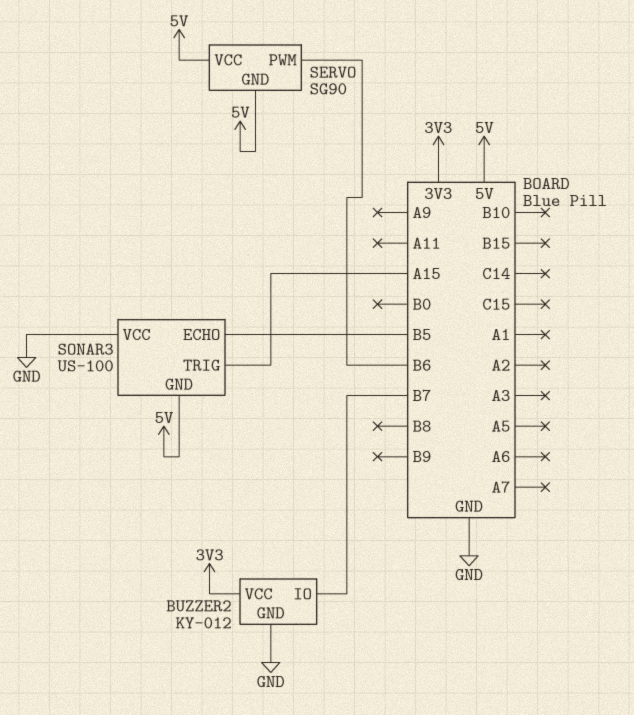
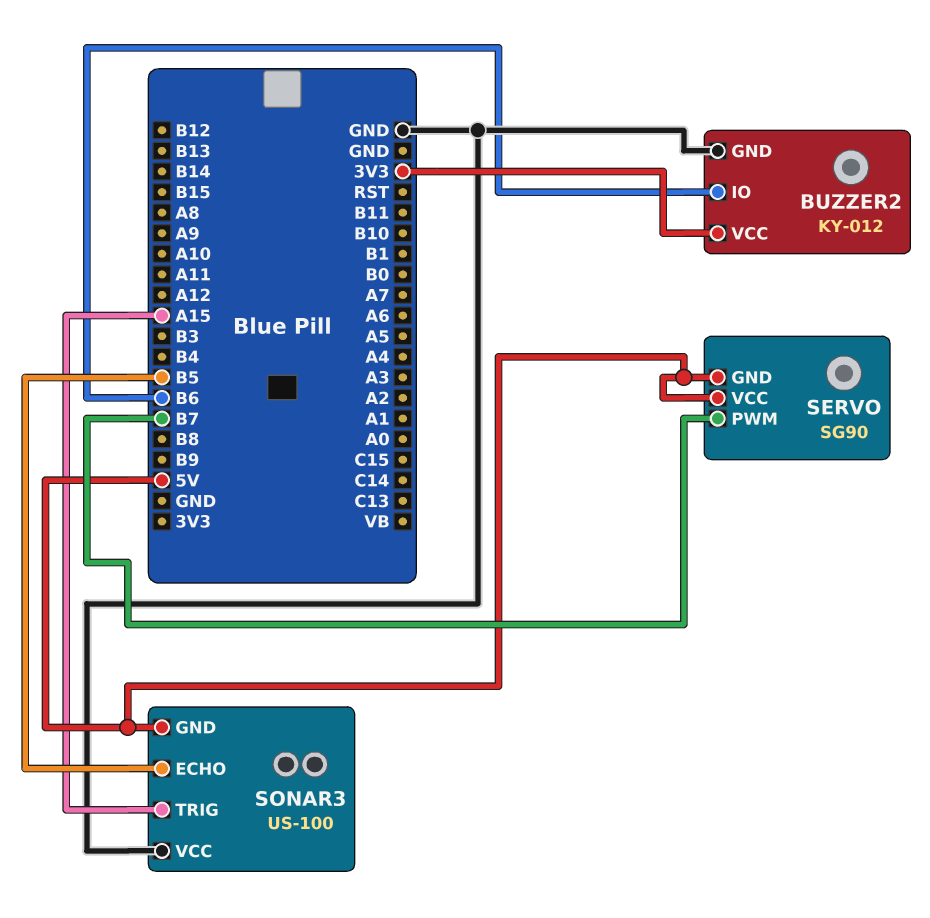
BUZZER2 pin IO: B7 -> B6
SERVO pin PWM: B6 -> B7

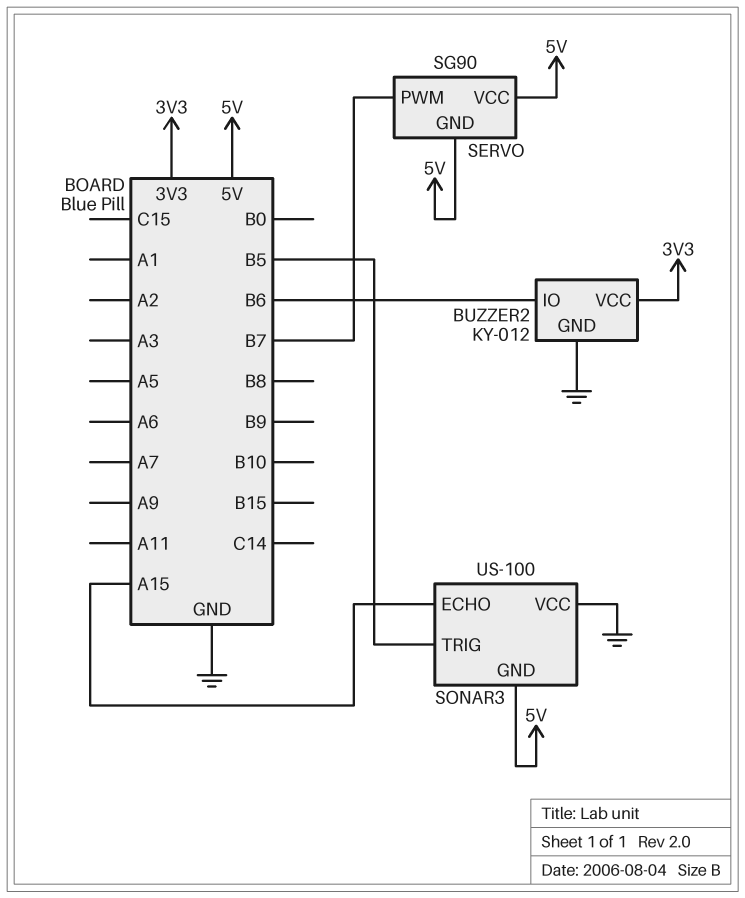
SONAR3 pin ECHO: B5 -> A15
SONAR3 pin TRIG: A15 -> B5

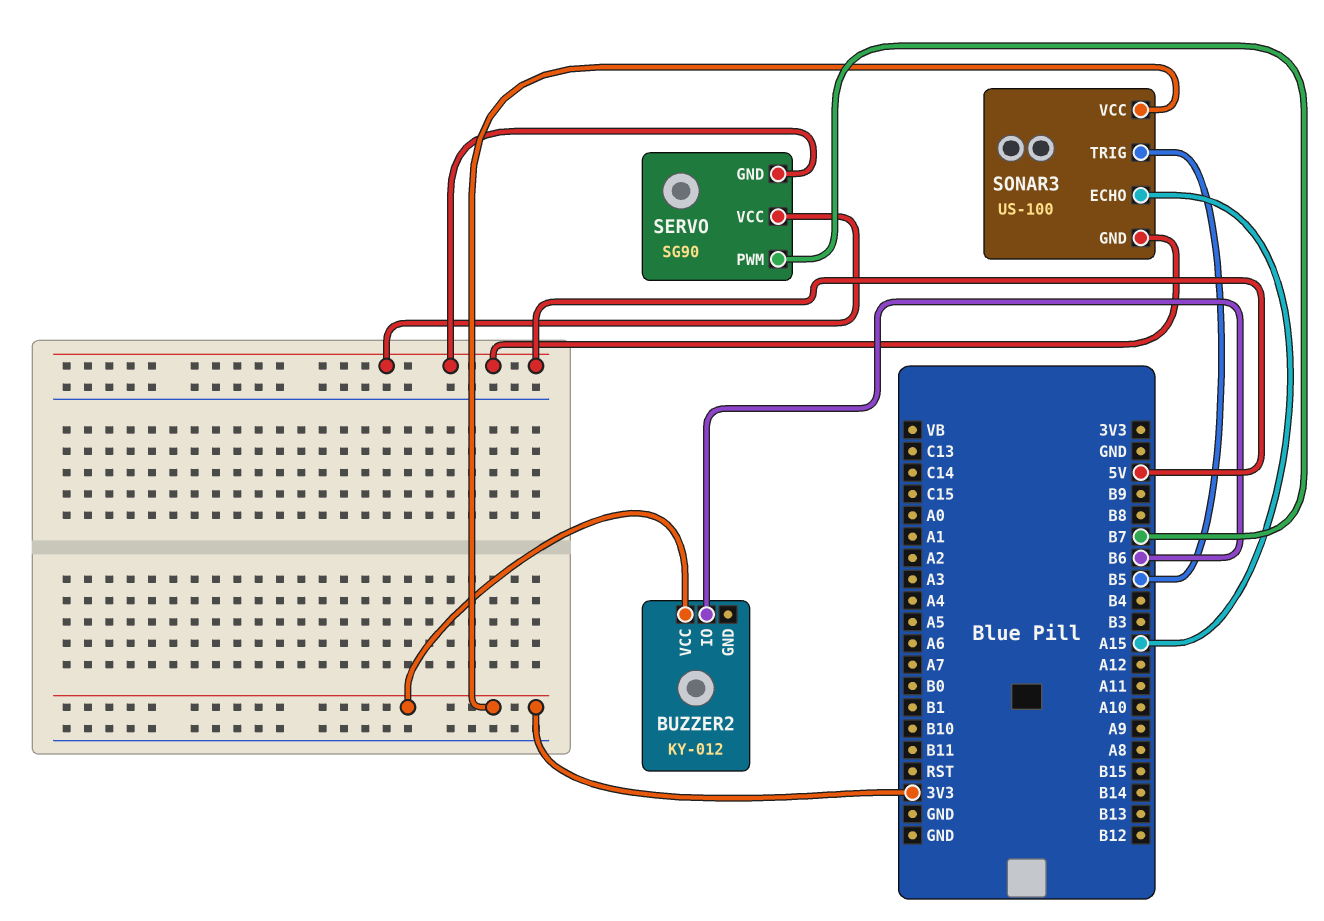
BUZZER2 pin GND: GND -> none
SONAR3 pin VCC: GND -> 3V3

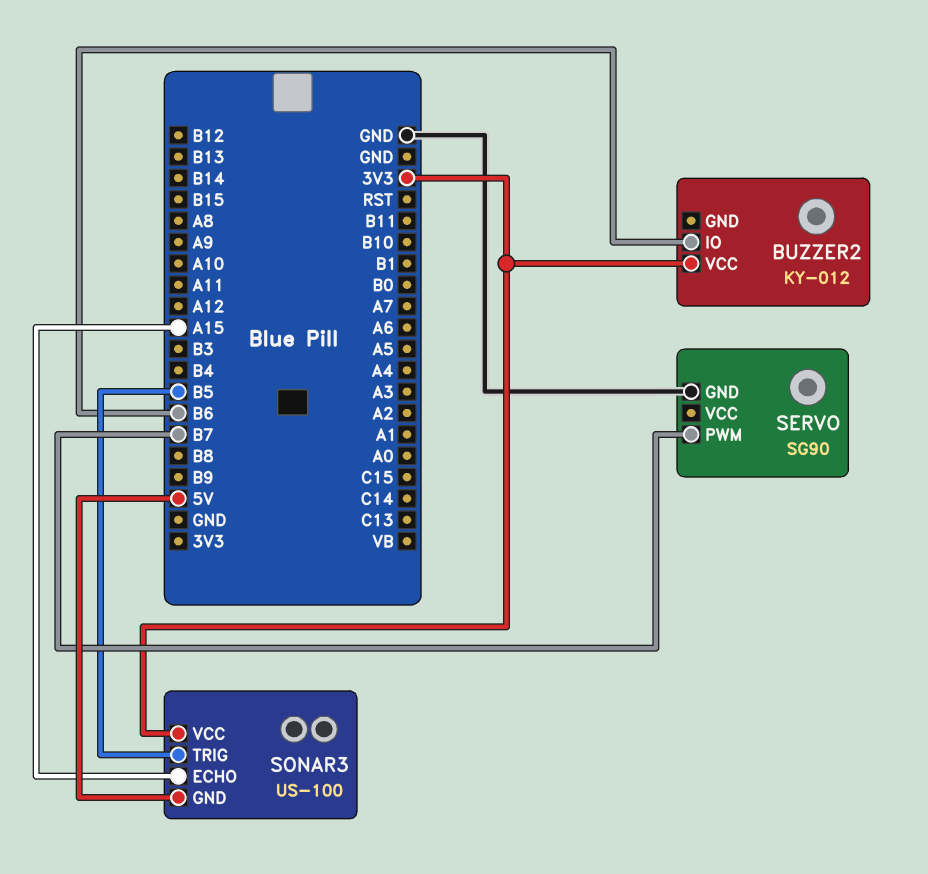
SERVO pin GND: 5V -> GND
SERVO pin VCC: 5V -> none

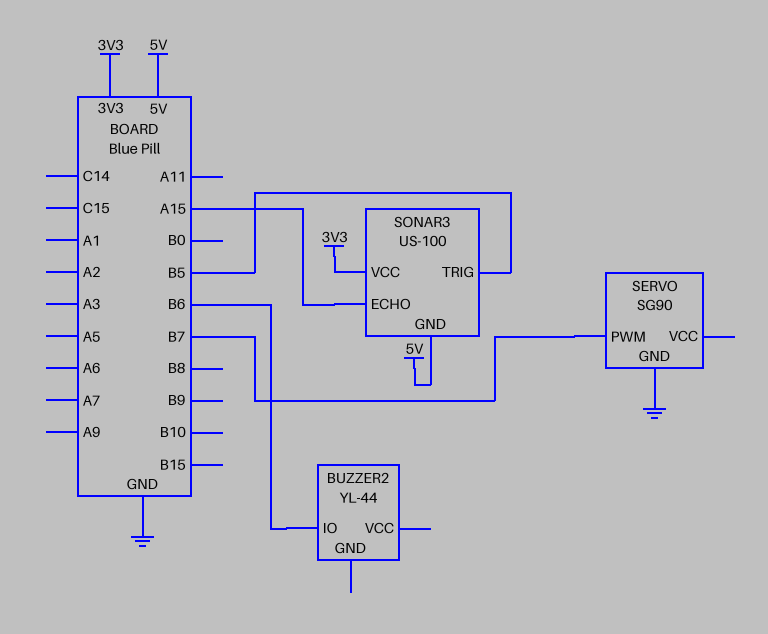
BUZZER2: KY-012 -> YL-44
BUZZER2 pin VCC: 3V3 -> none

